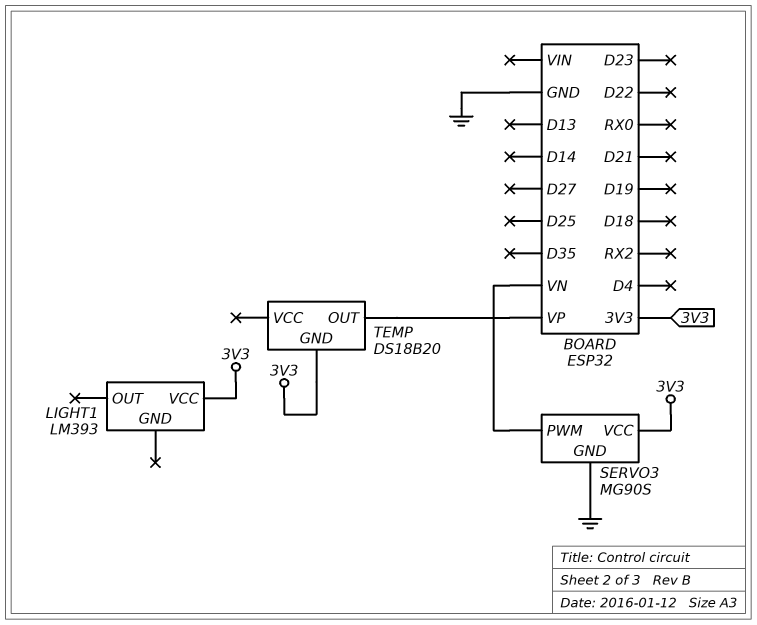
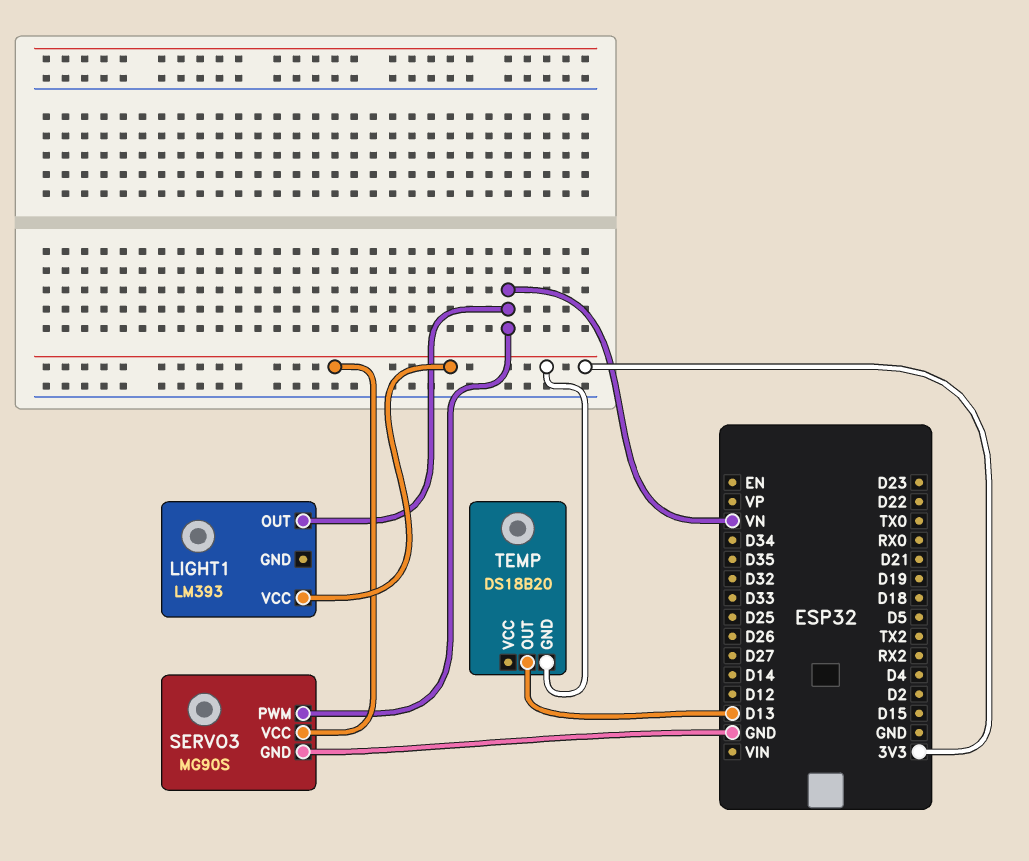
LIGHT1 pin OUT: none -> VN
TEMP pin OUT: VP -> D13

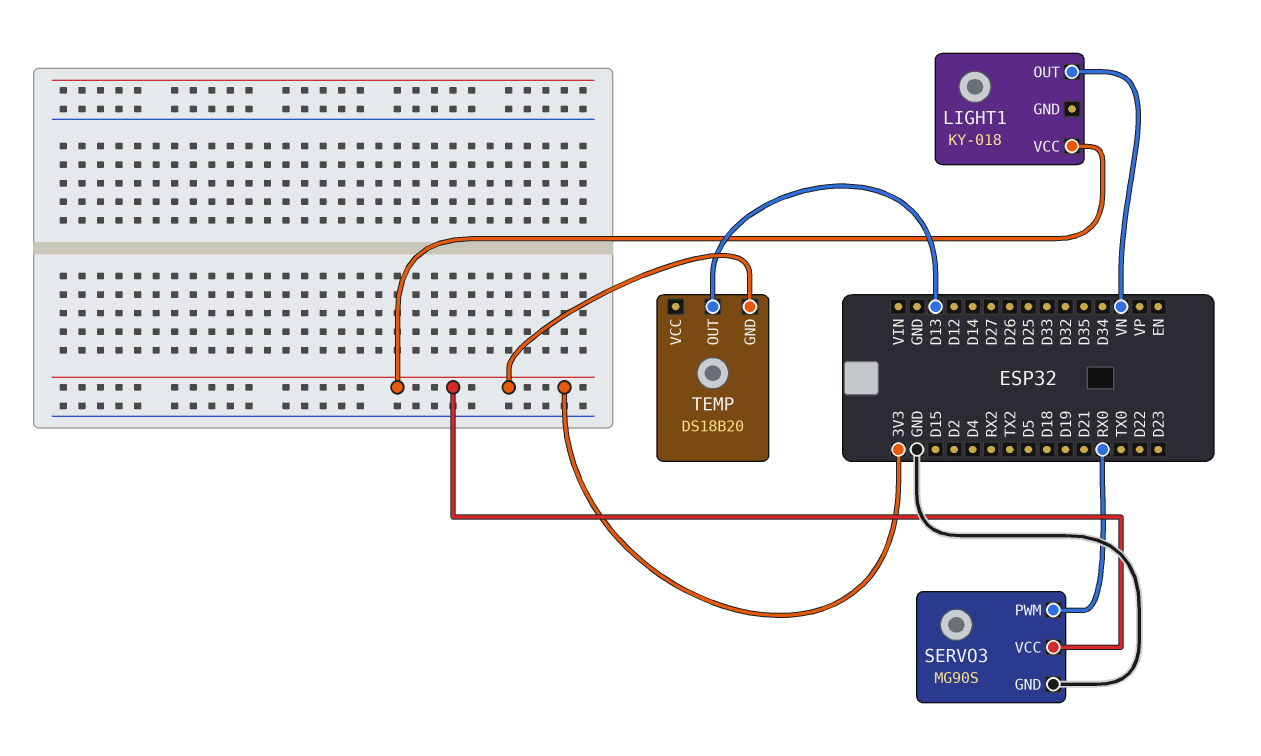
LIGHT1: LM393 -> KY-018
SERVO3 pin PWM: VN -> RX0

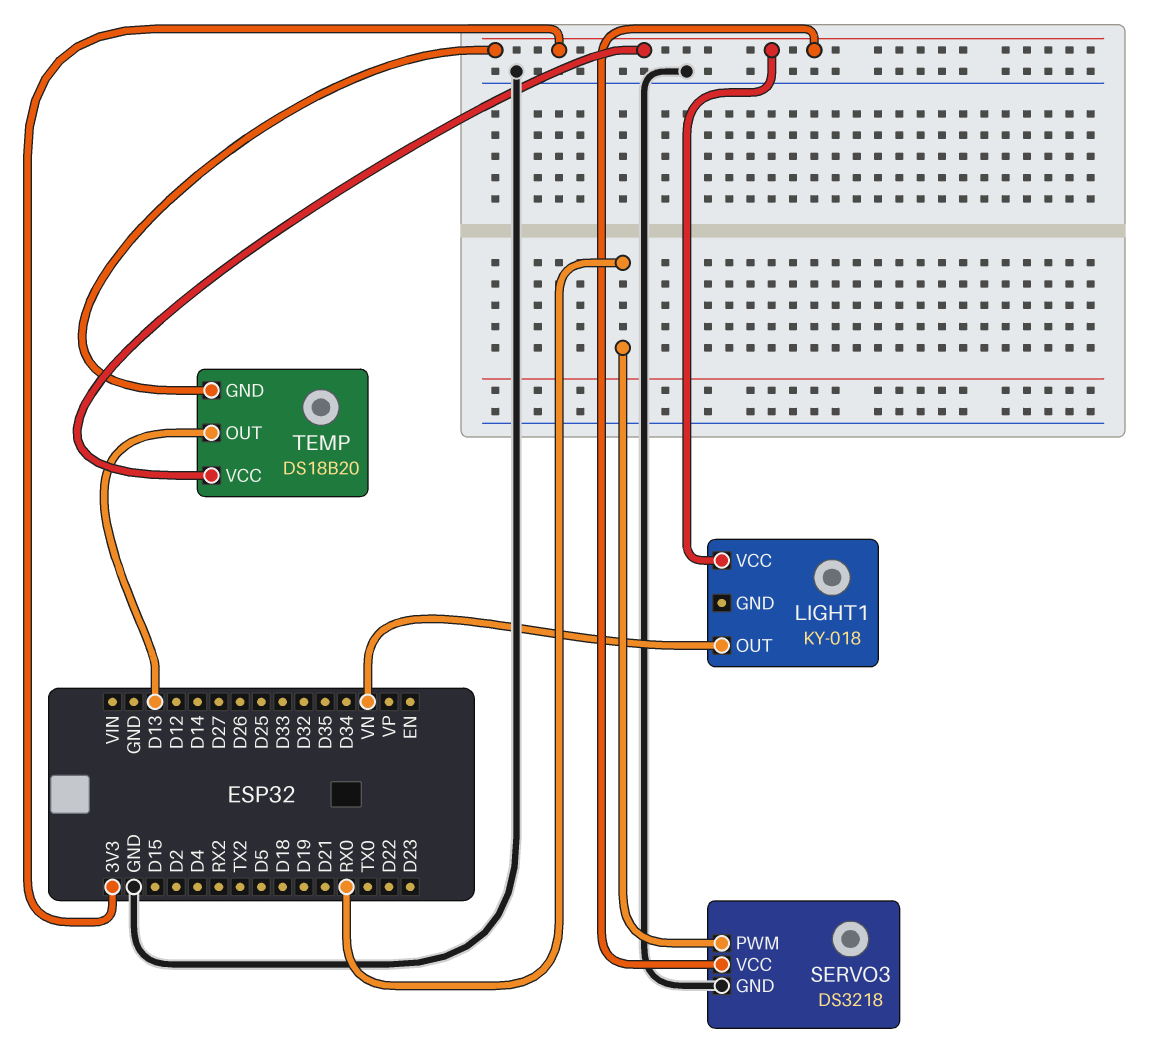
SERVO3: MG90S -> DS3218
TEMP pin VCC: none -> 3V3

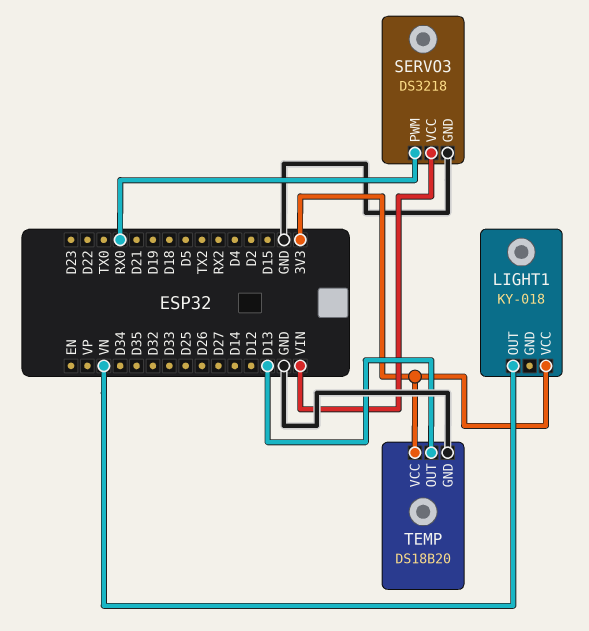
SERVO3 pin VCC: 3V3 -> VIN
TEMP pin GND: 3V3 -> GND

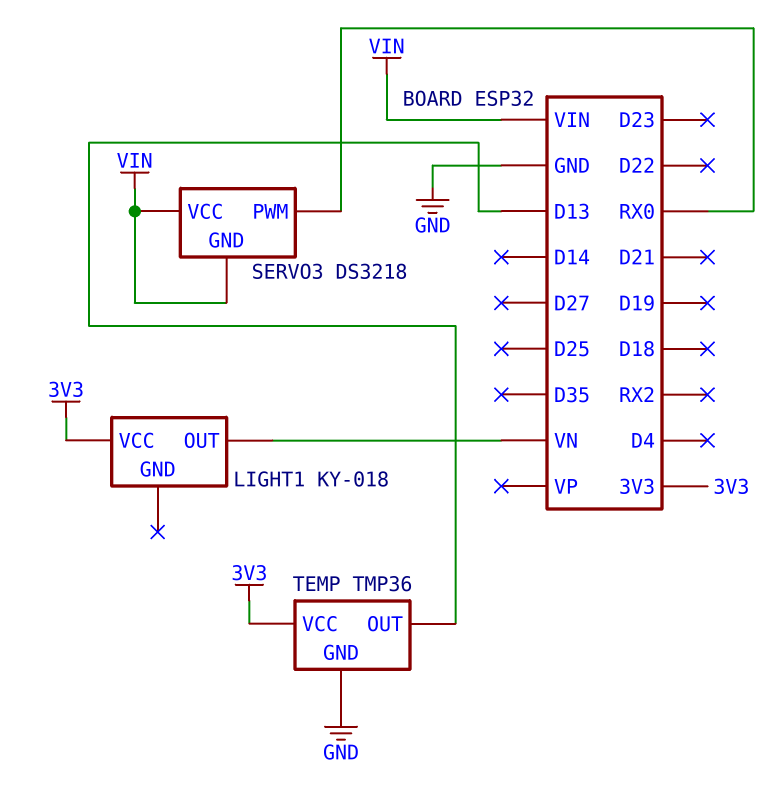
SERVO3 pin GND: GND -> VIN
TEMP: DS18B20 -> TMP36

